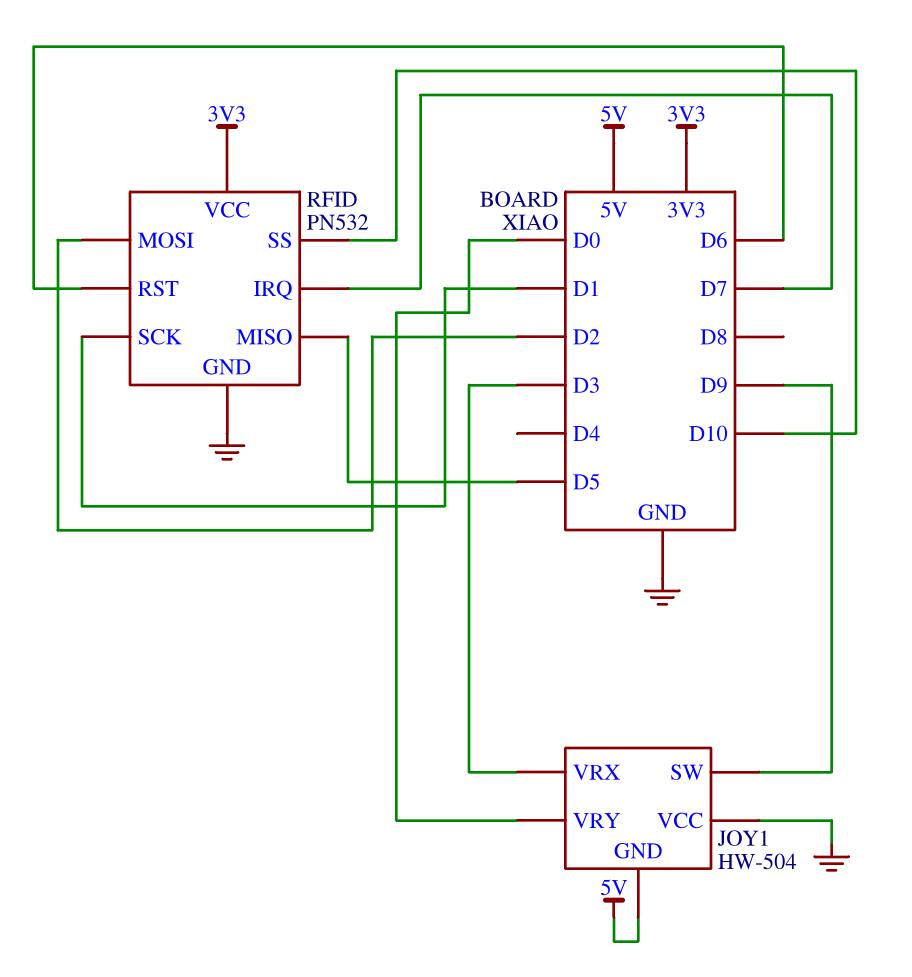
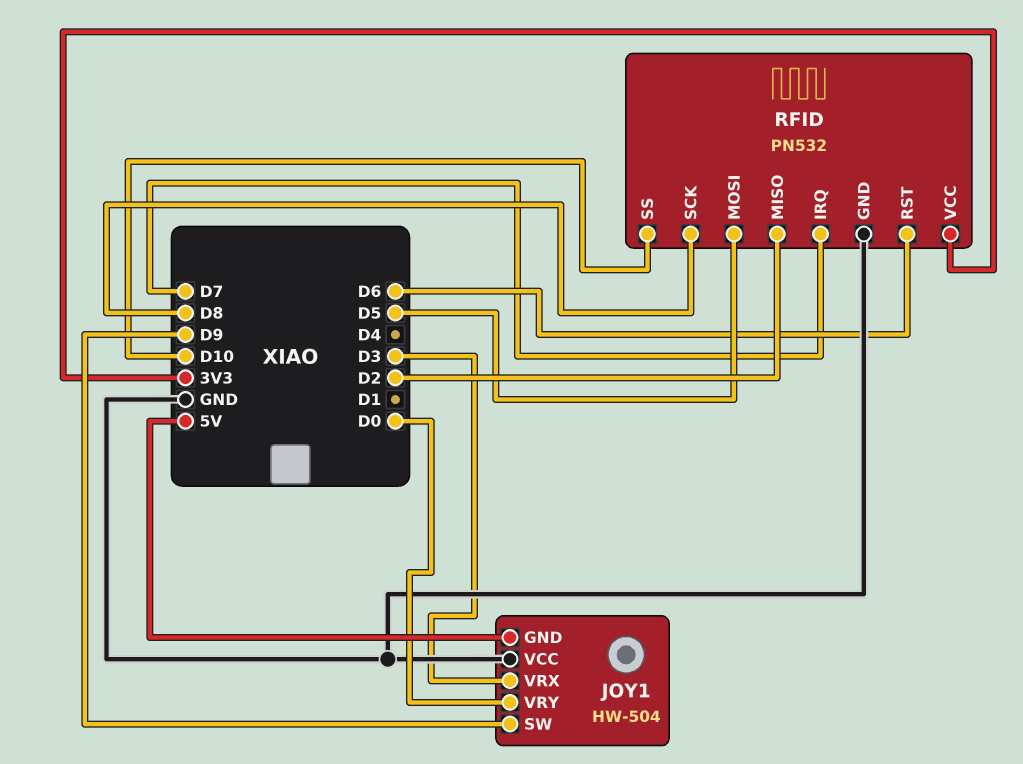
RFID pin MISO: D5 -> D2
RFID pin MOSI: D2 -> D5
RFID pin SCK: D1 -> D8

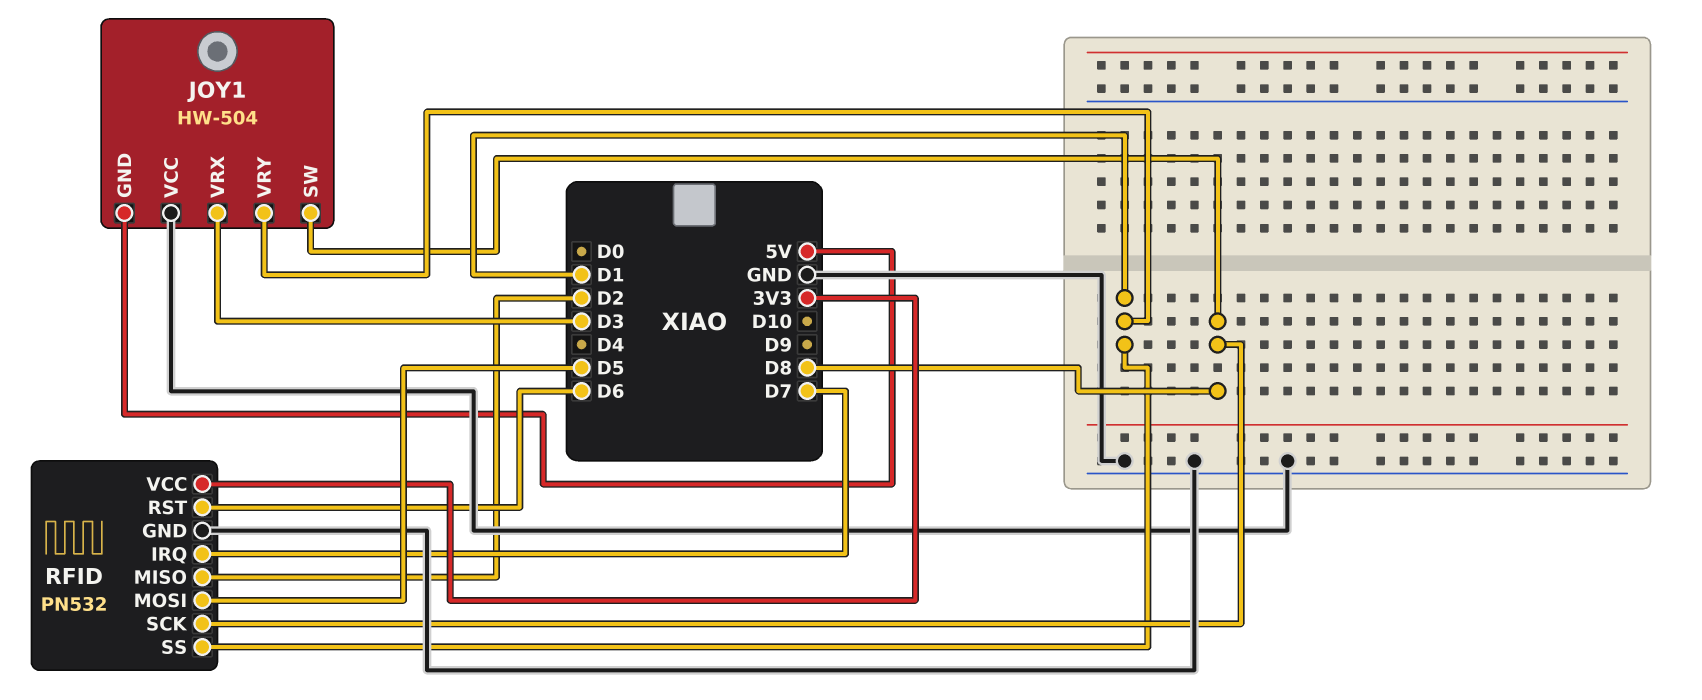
JOY1 pin SW: D9 -> D8
JOY1 pin VRY: D0 -> D1
RFID pin SS: D10 -> D1

